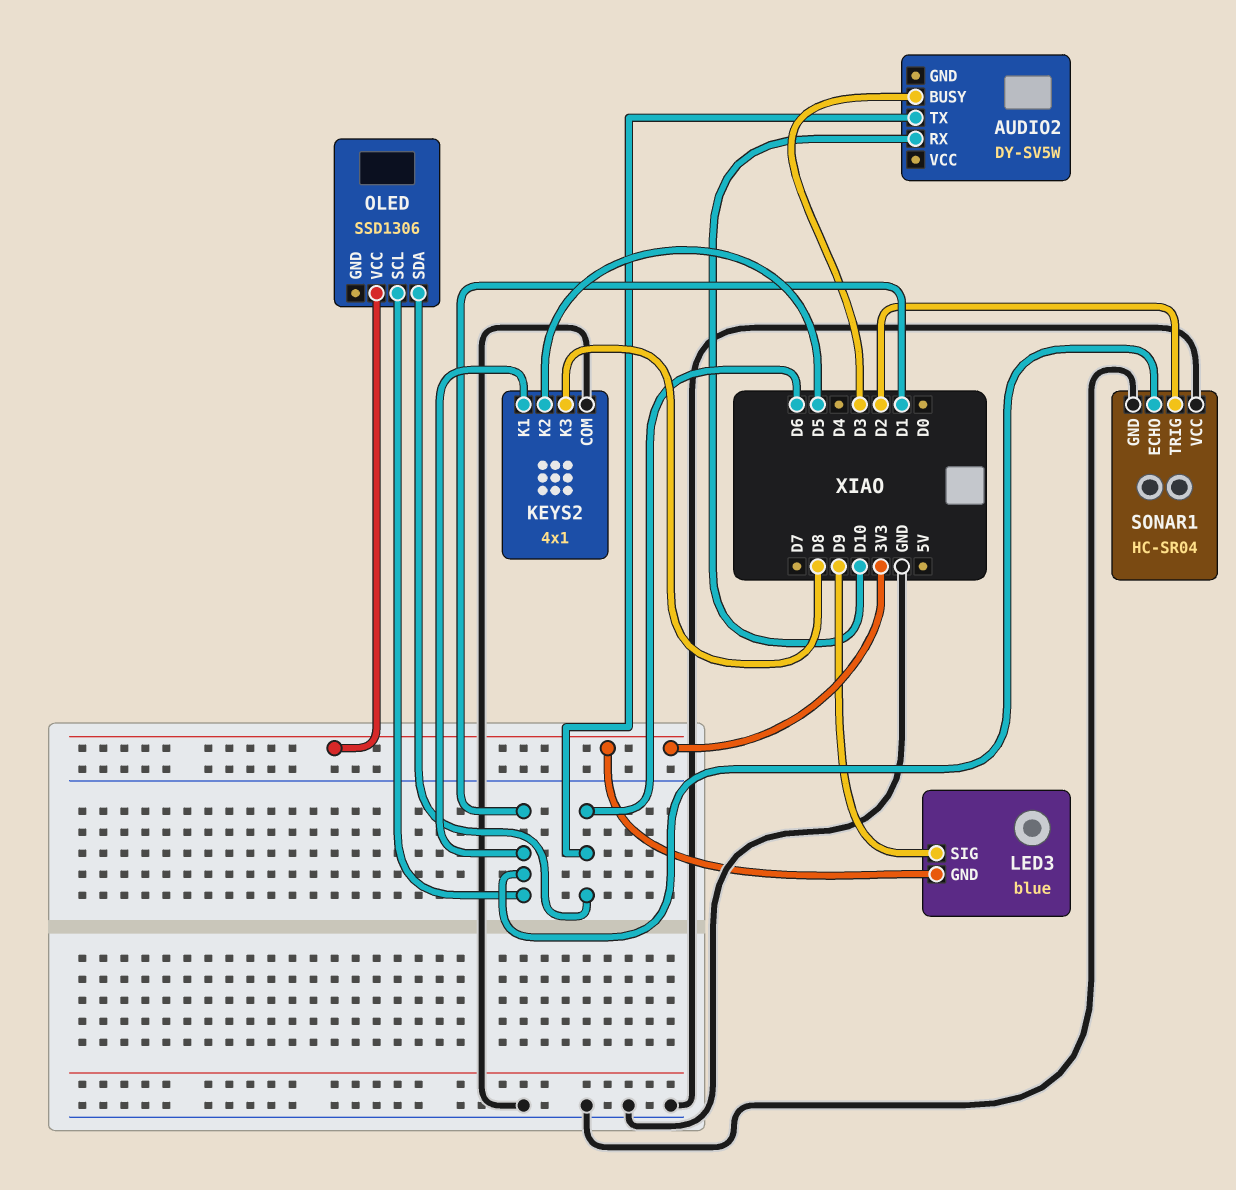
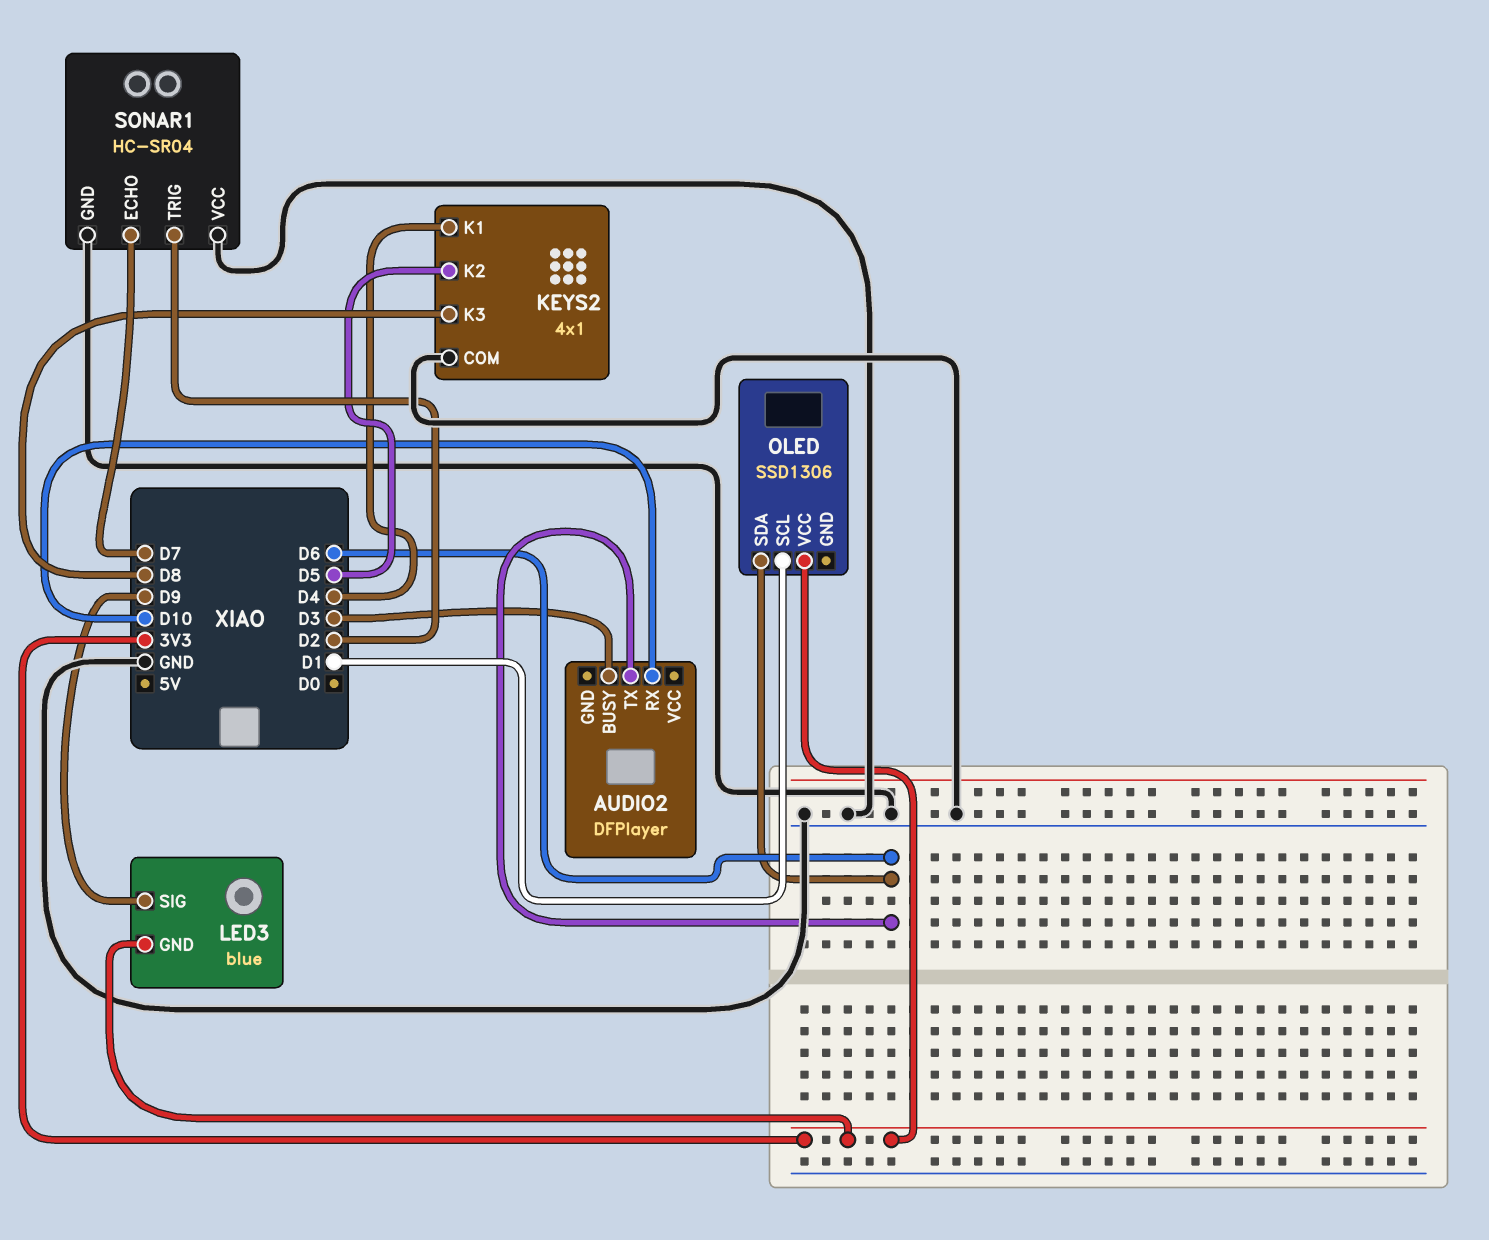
AUDIO2: DY-SV5W -> DFPlayer
KEYS2 pin K1: D1 -> D4
SONAR1 pin ECHO: D1 -> D7

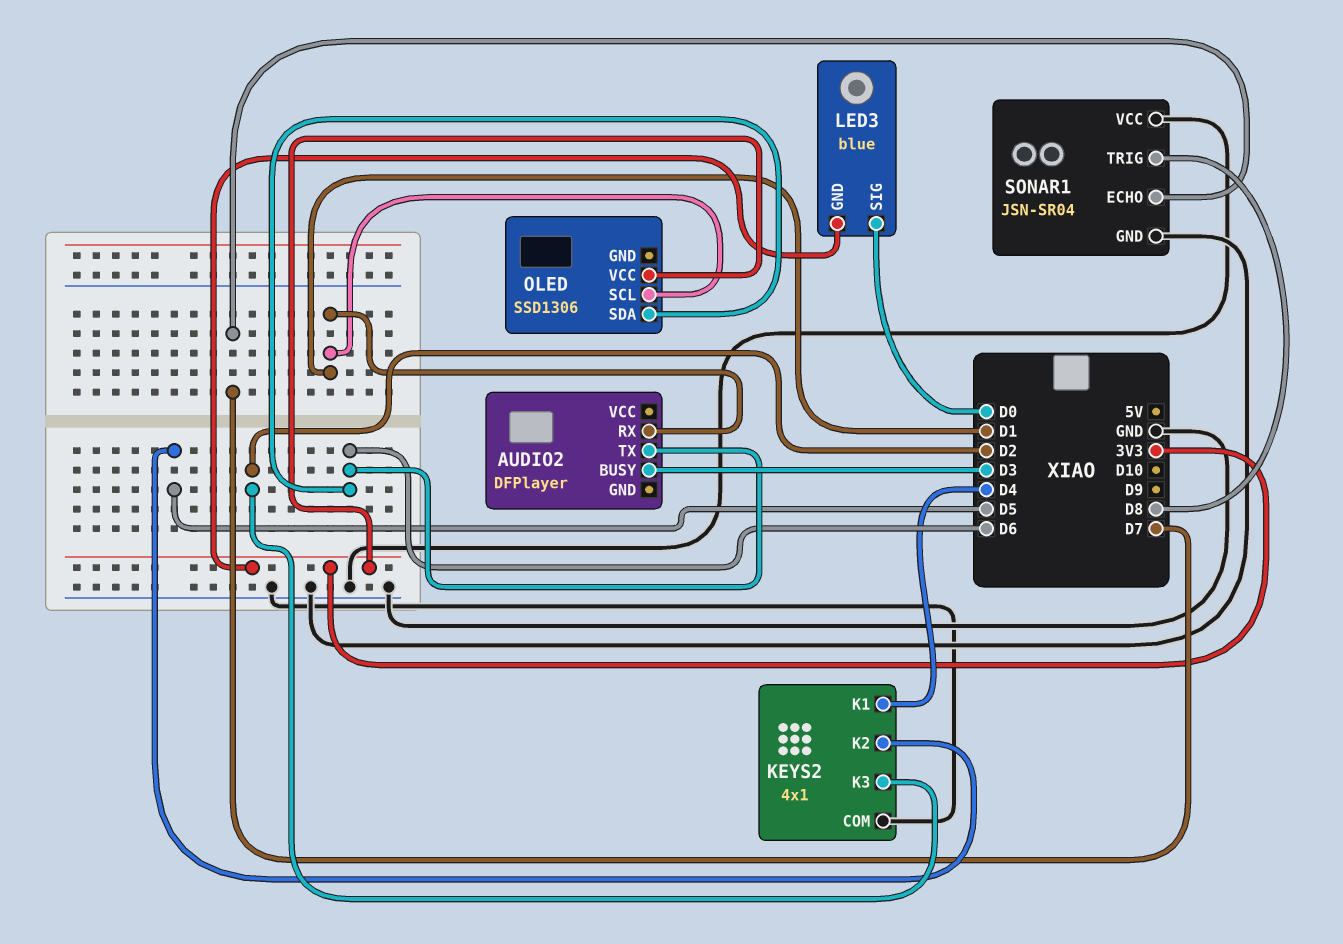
AUDIO2 pin RX: D10 -> D1
KEYS2 pin K3: D8 -> D2
LED3 pin SIG: D9 -> D0
SONAR1: HC-SR04 -> JSN-SR04
SONAR1 pin TRIG: D2 -> D8

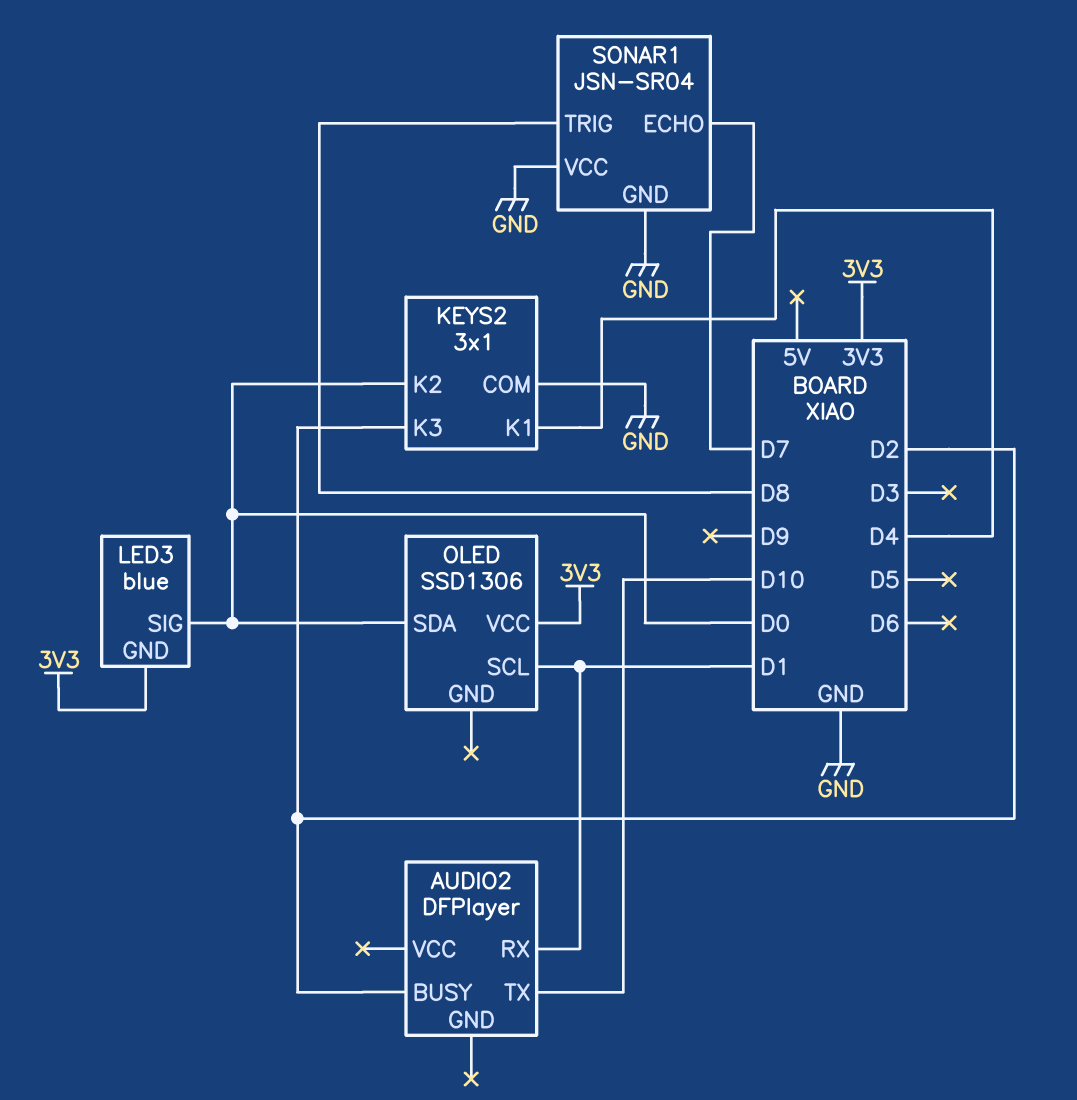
AUDIO2 pin BUSY: D3 -> D2
AUDIO2 pin TX: D6 -> D10
KEYS2: 4x1 -> 3x1
KEYS2 pin K2: D5 -> D0
OLED pin SDA: D6 -> D0

